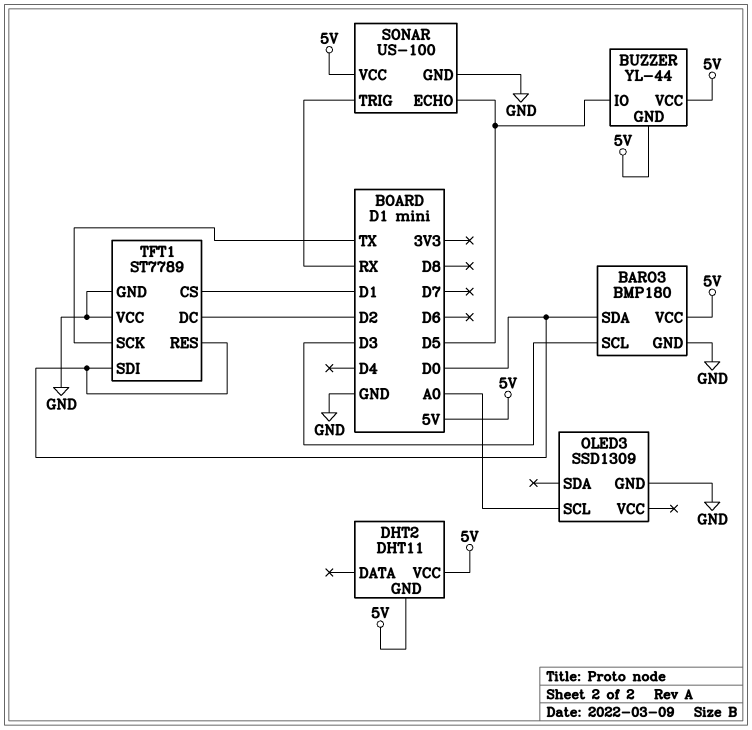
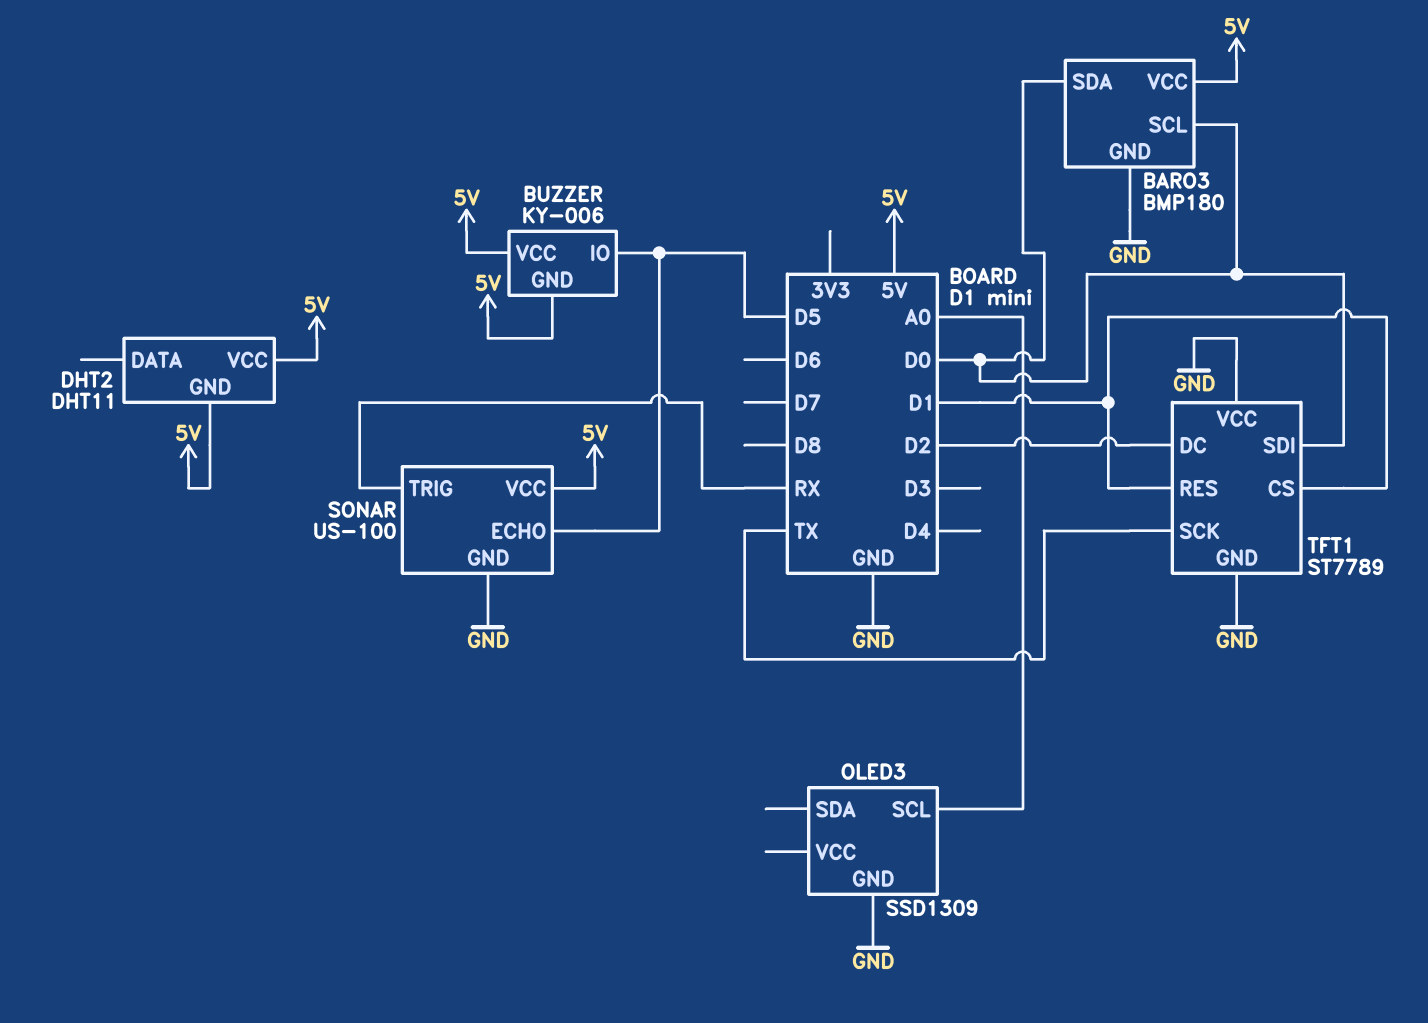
BARO3 pin SCL: D3 -> D0
BUZZER: YL-44 -> KY-006
TFT1 pin RES: D0 -> D1

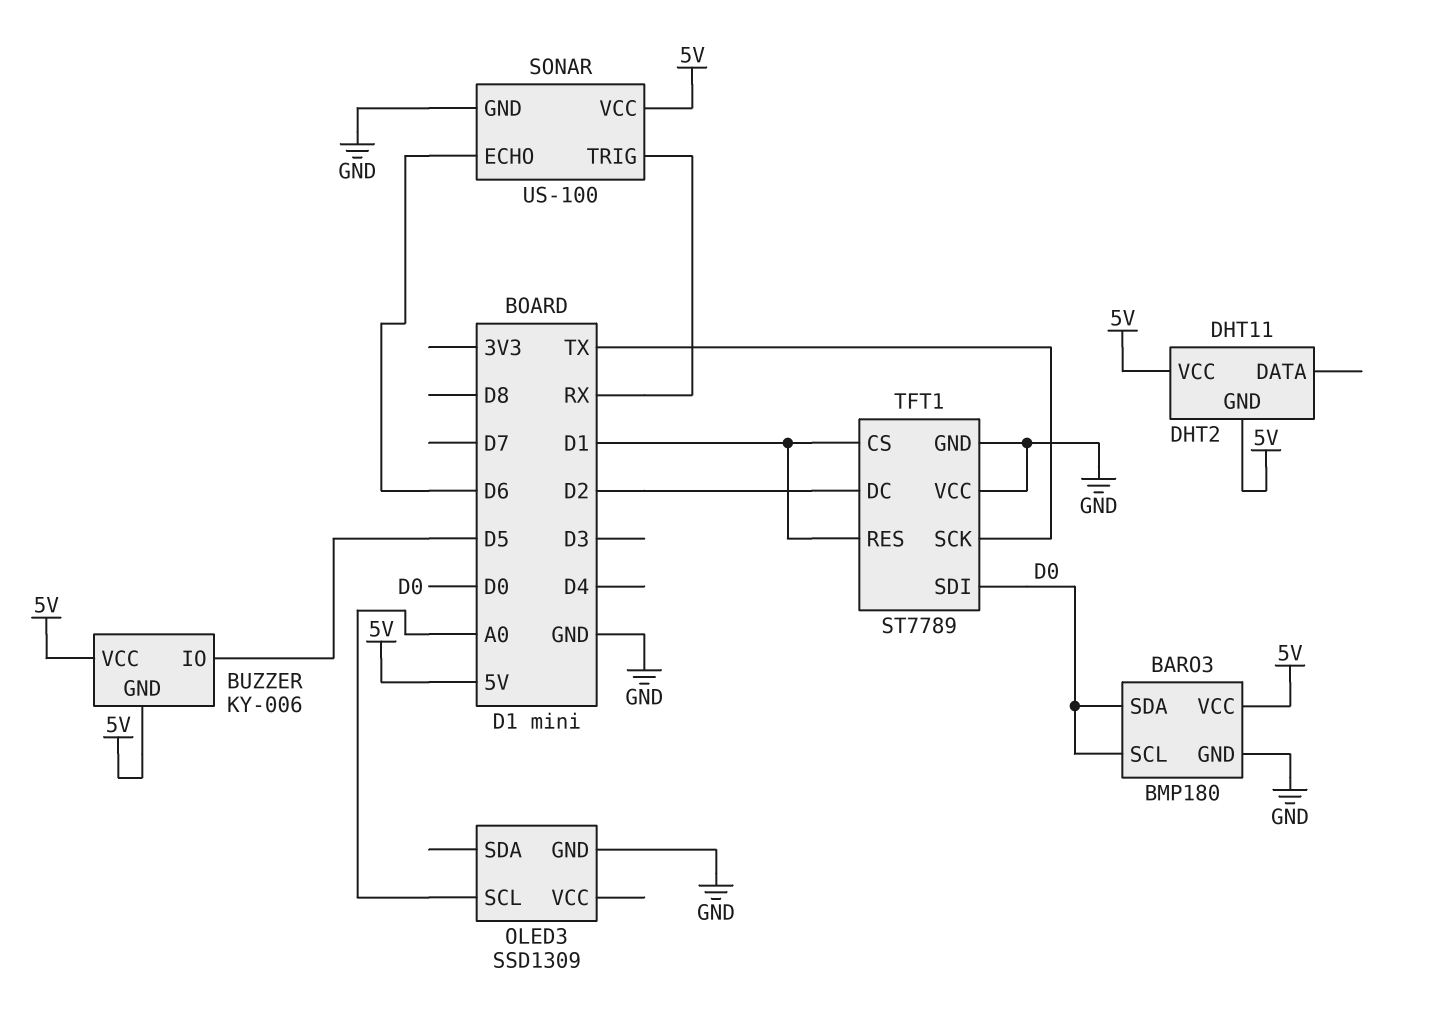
SONAR pin ECHO: D5 -> D6

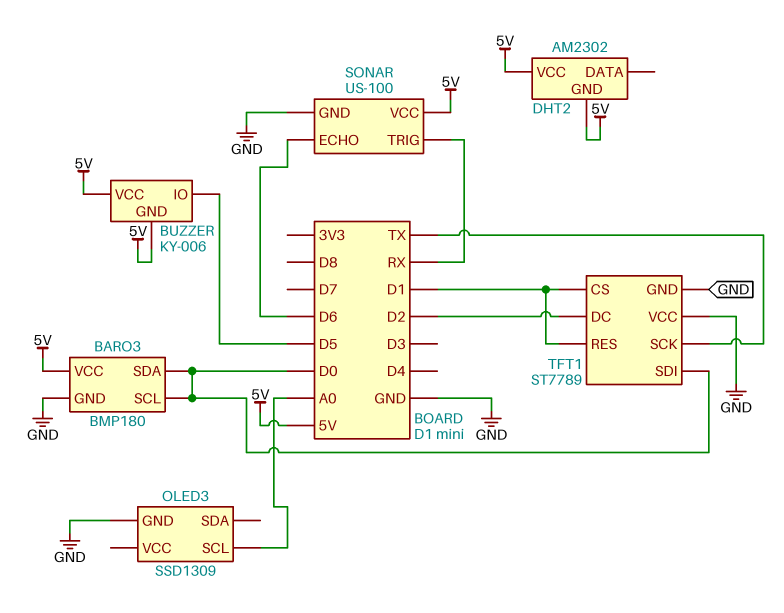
DHT2: DHT11 -> AM2302

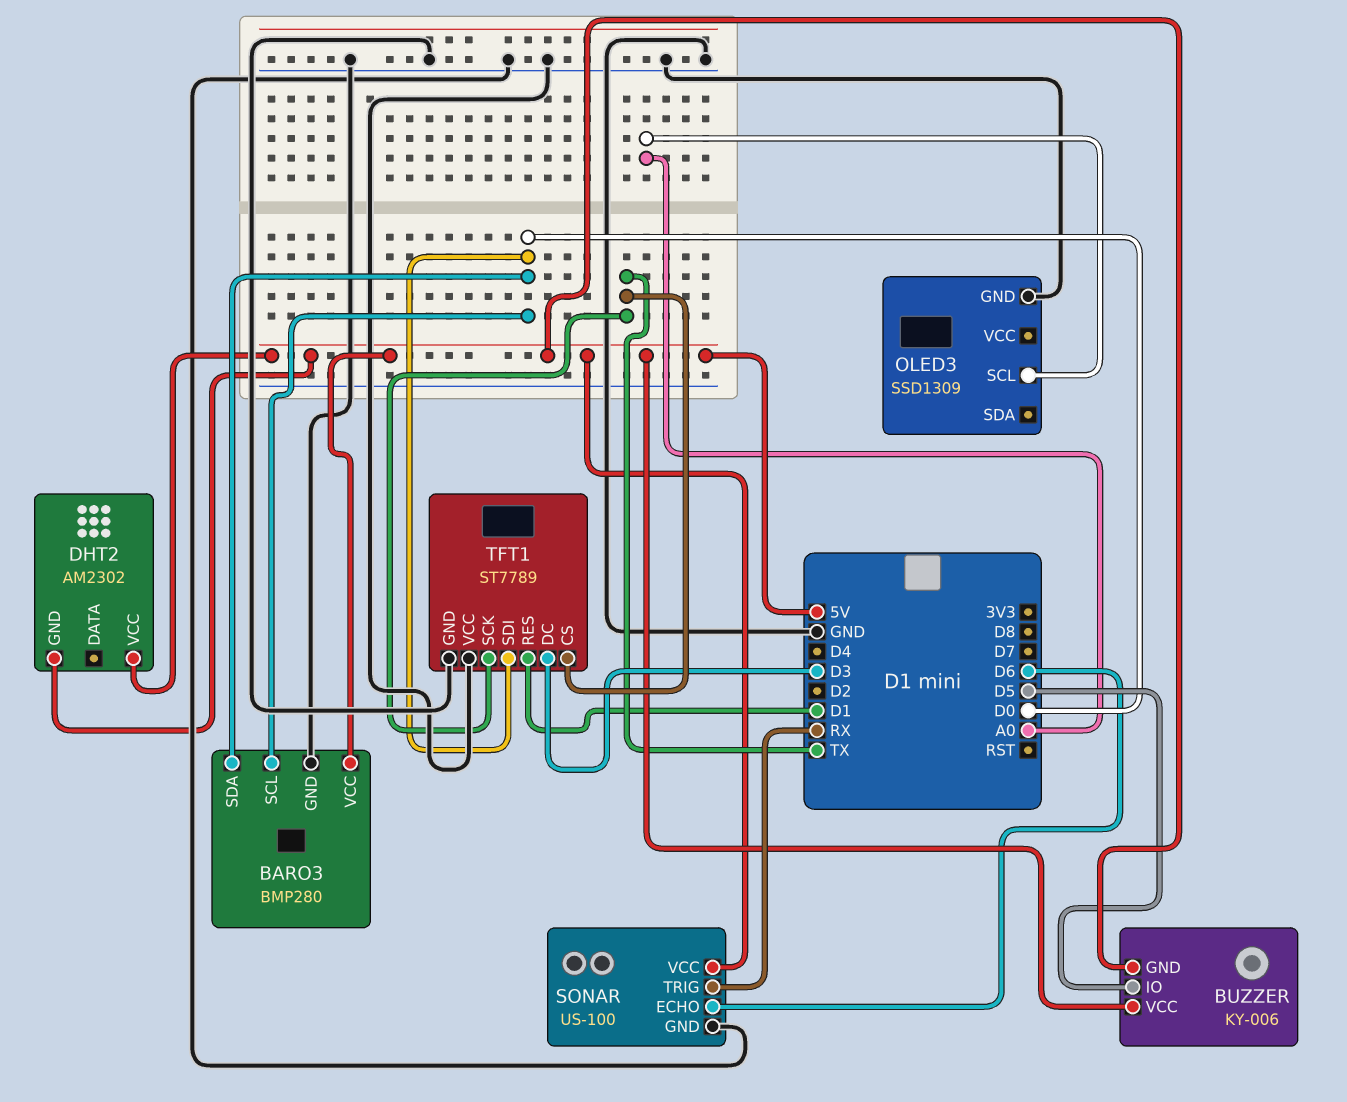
BARO3: BMP180 -> BMP280
TFT1 pin CS: D1 -> TX
TFT1 pin DC: D2 -> D3

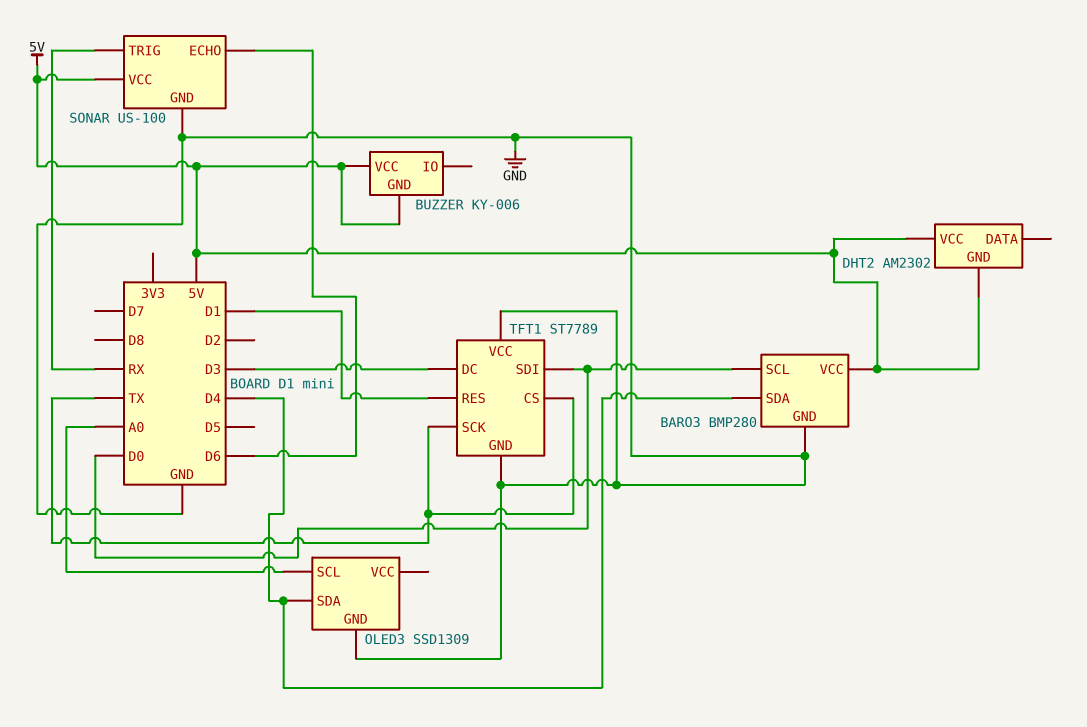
BARO3 pin SDA: D0 -> D4
BUZZER pin IO: D5 -> none
OLED3 pin SDA: none -> D4

